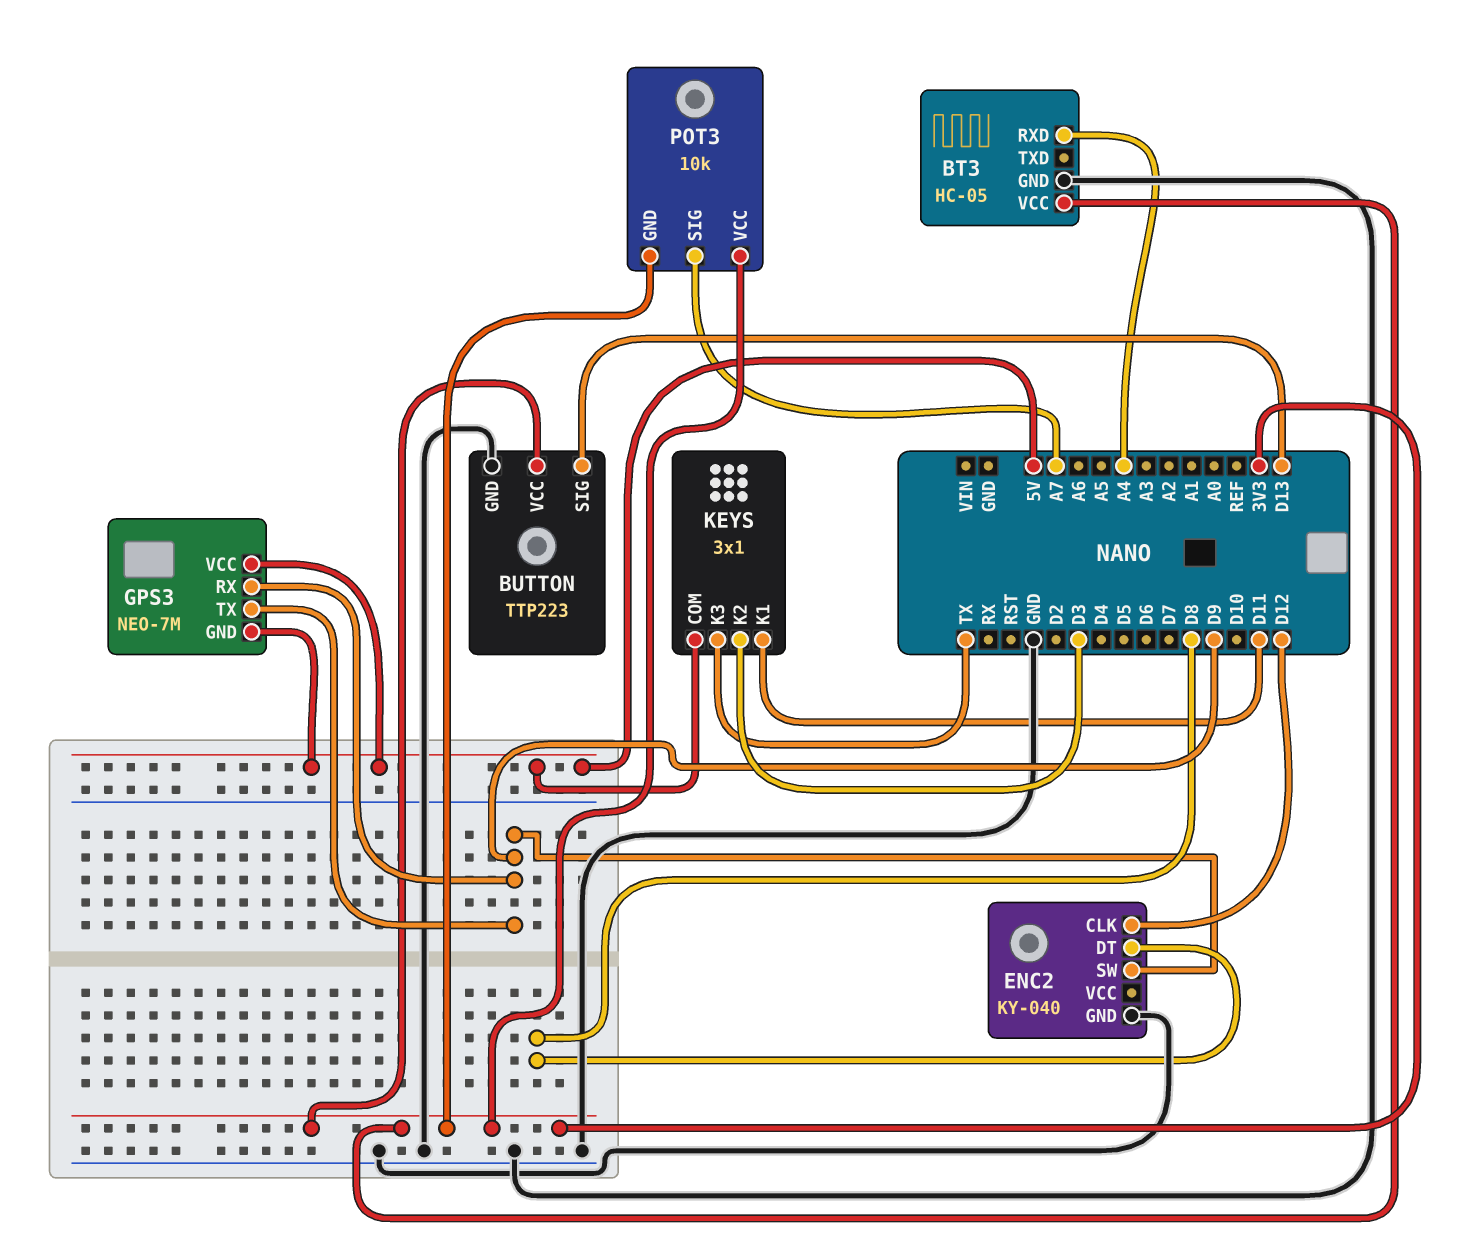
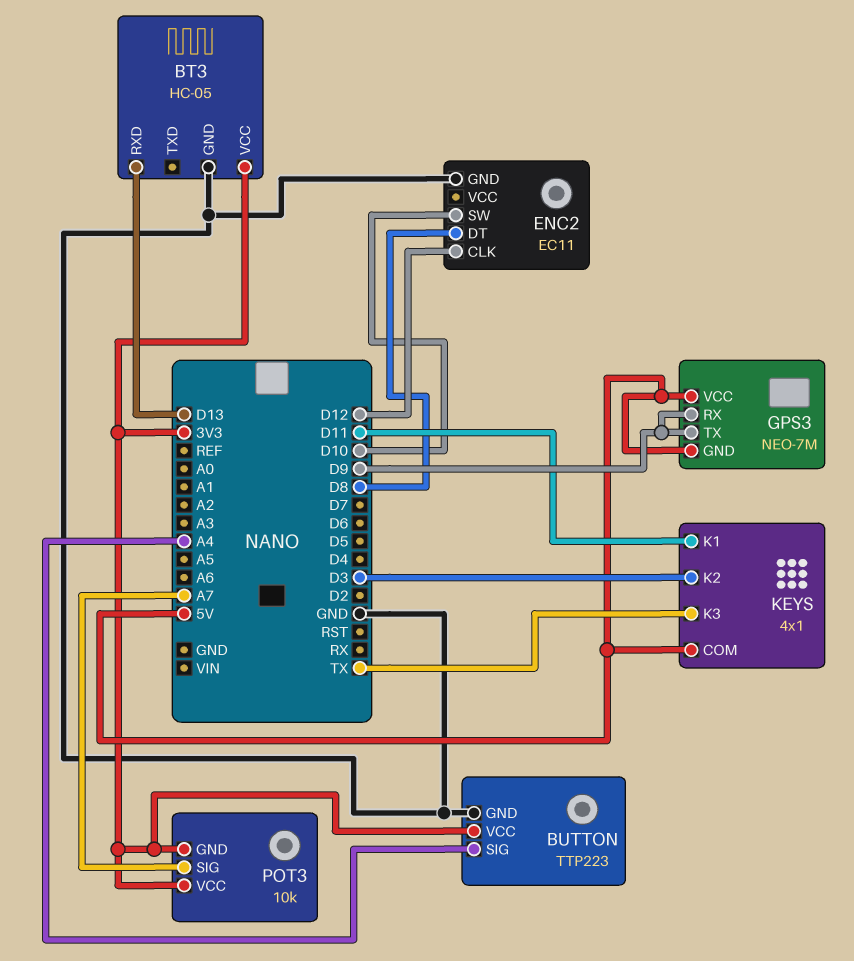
BT3 pin RXD: A4 -> D13
BUTTON pin SIG: D13 -> A4
ENC2: KY-040 -> EC11
ENC2 pin SW: D9 -> D10
KEYS: 3x1 -> 4x1

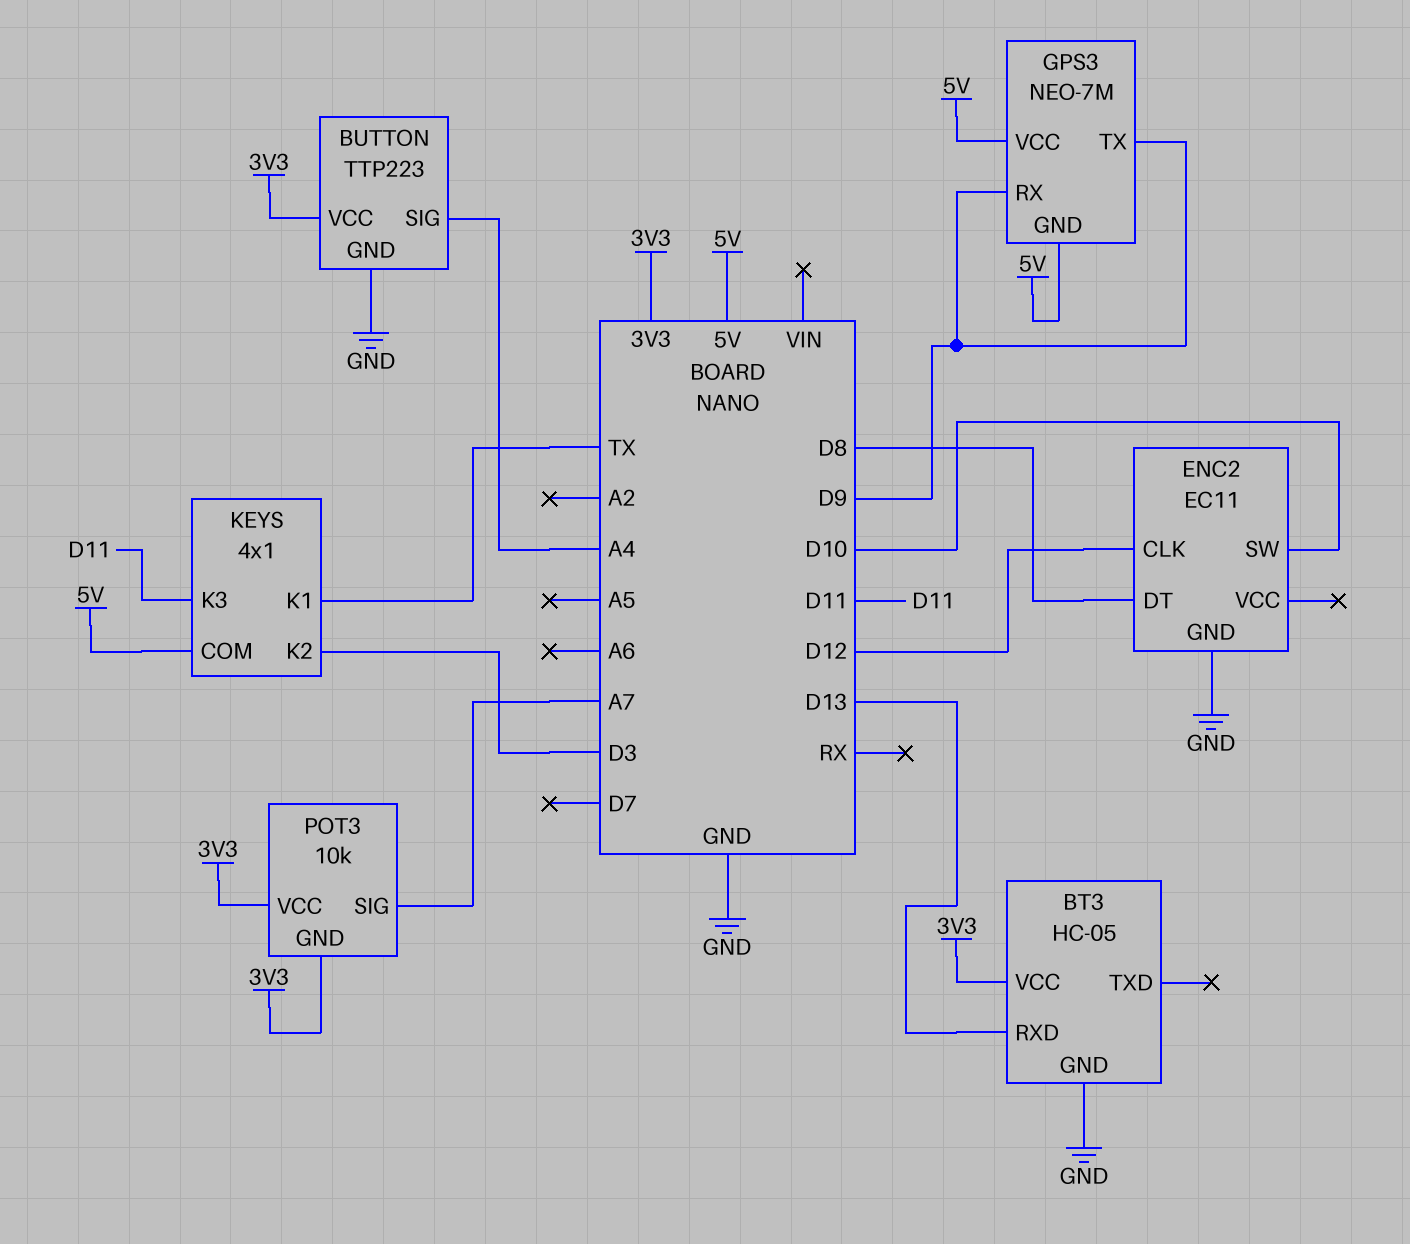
KEYS pin K1: D11 -> TX
KEYS pin K3: TX -> D11

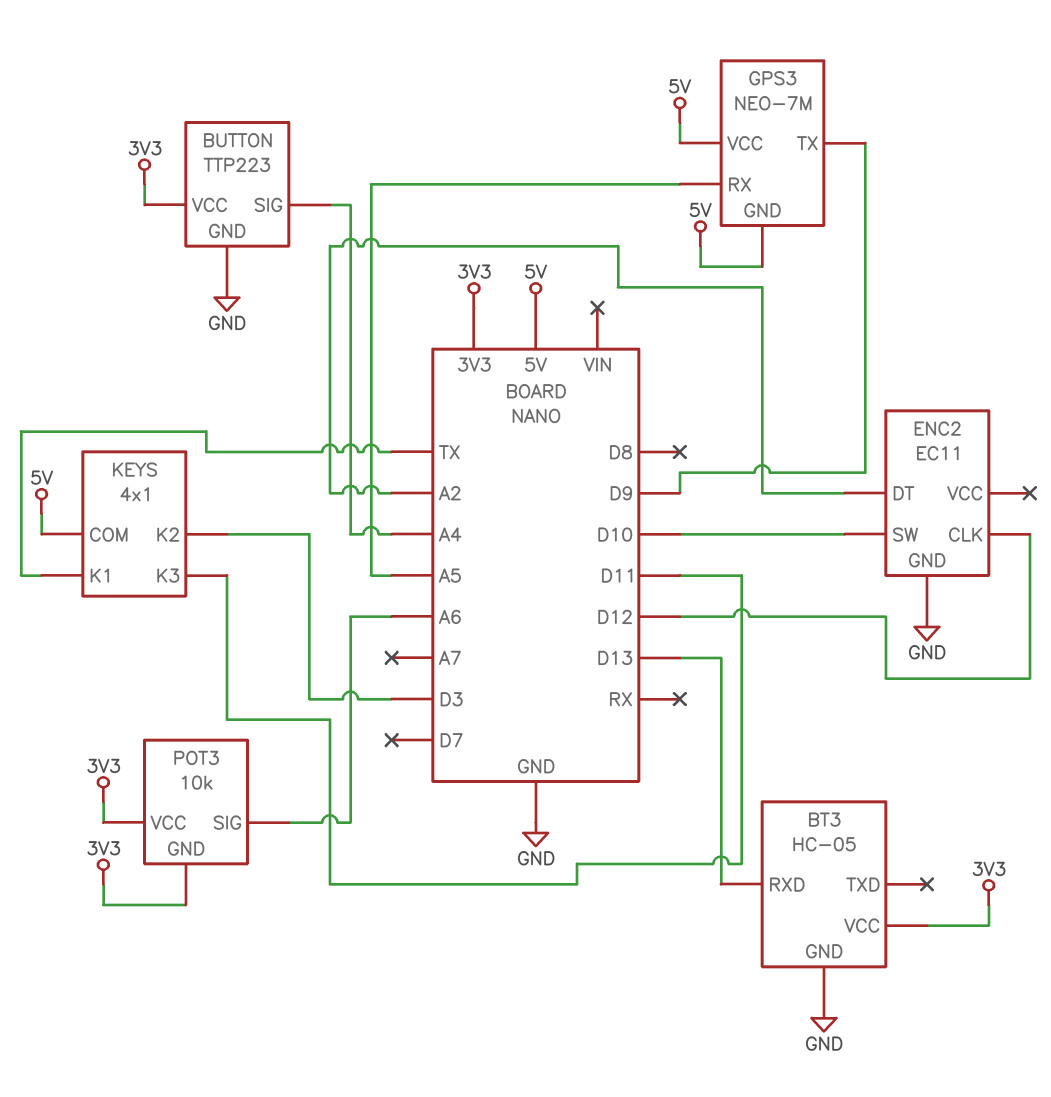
ENC2 pin DT: D8 -> A2
GPS3 pin RX: D9 -> A5
POT3 pin SIG: A7 -> A6

